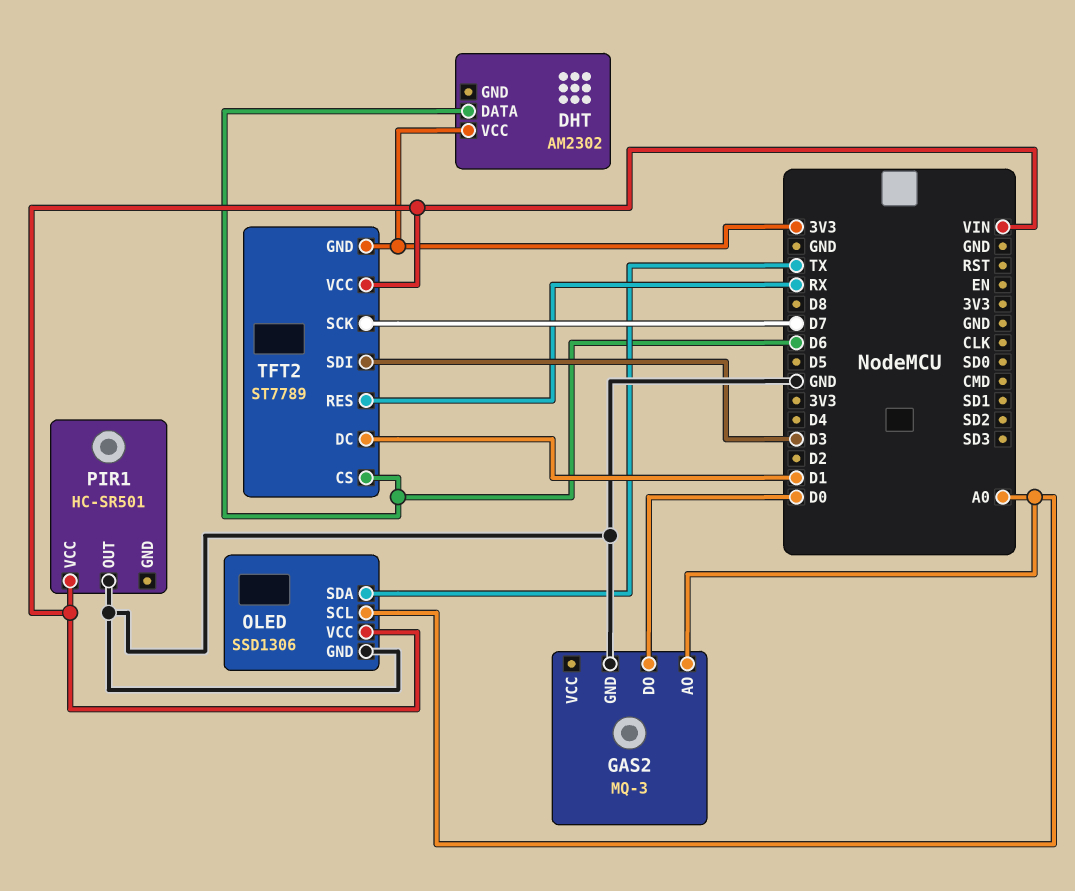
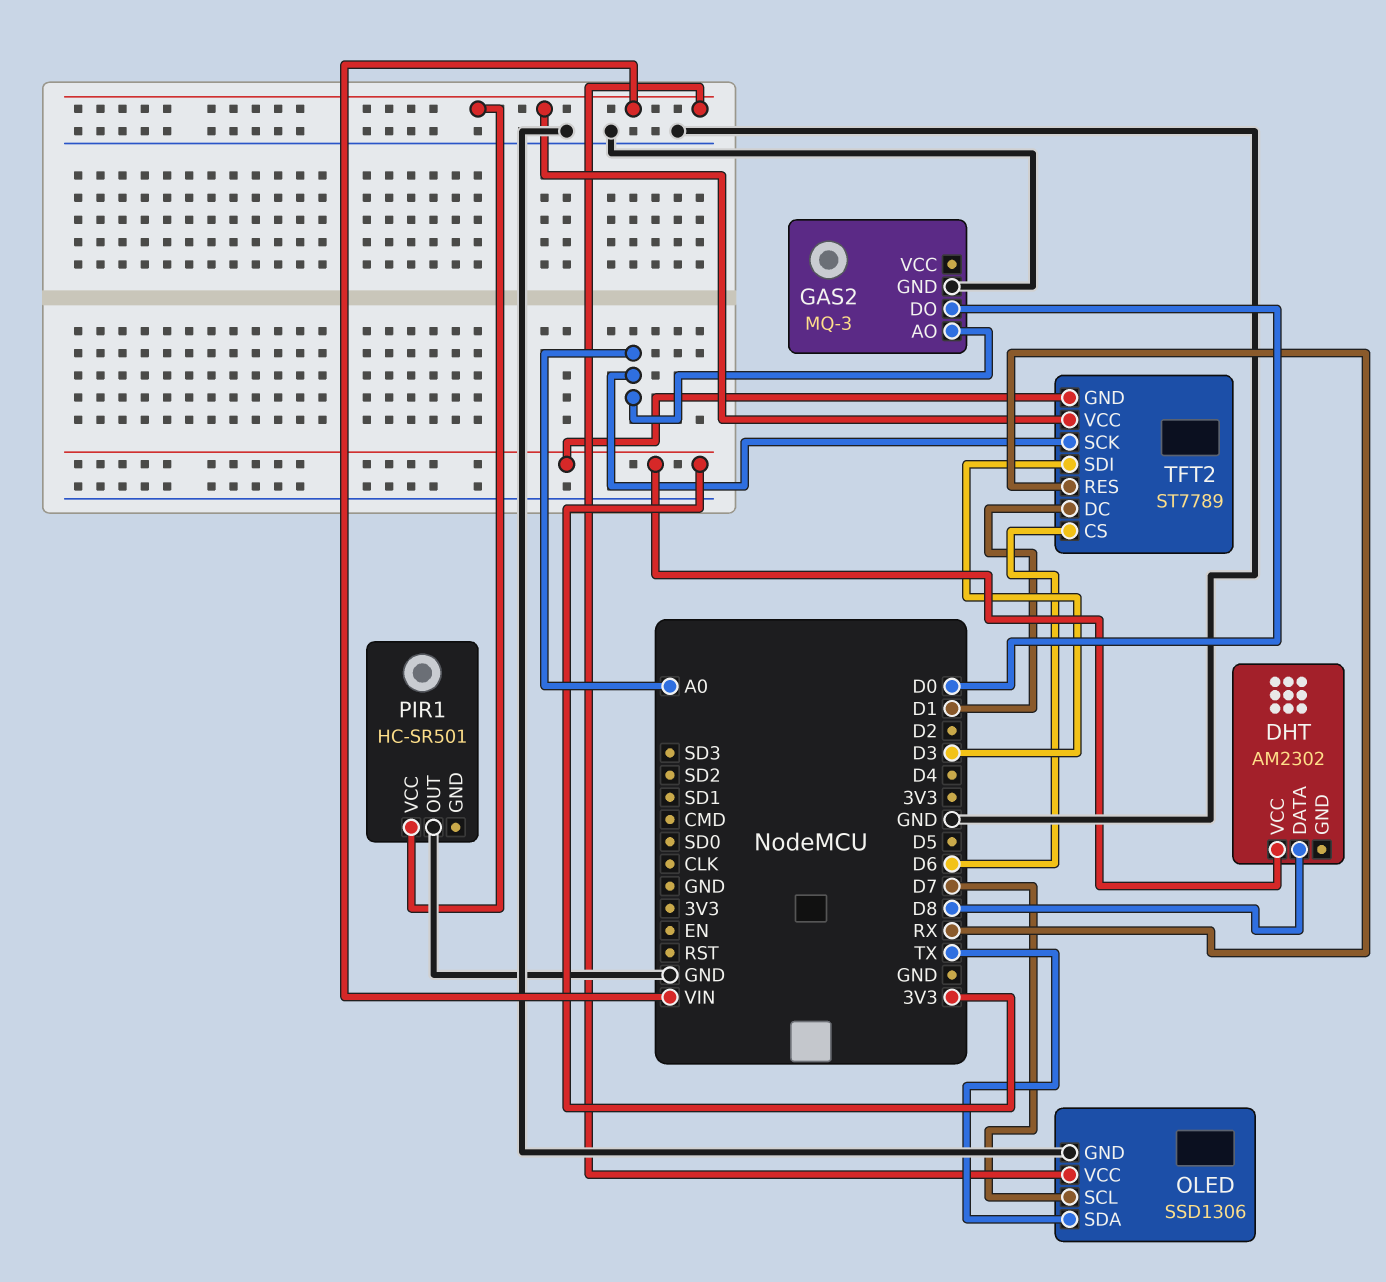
DHT pin DATA: D6 -> D8
OLED pin SCL: A0 -> D7
TFT2 pin SCK: D7 -> A0

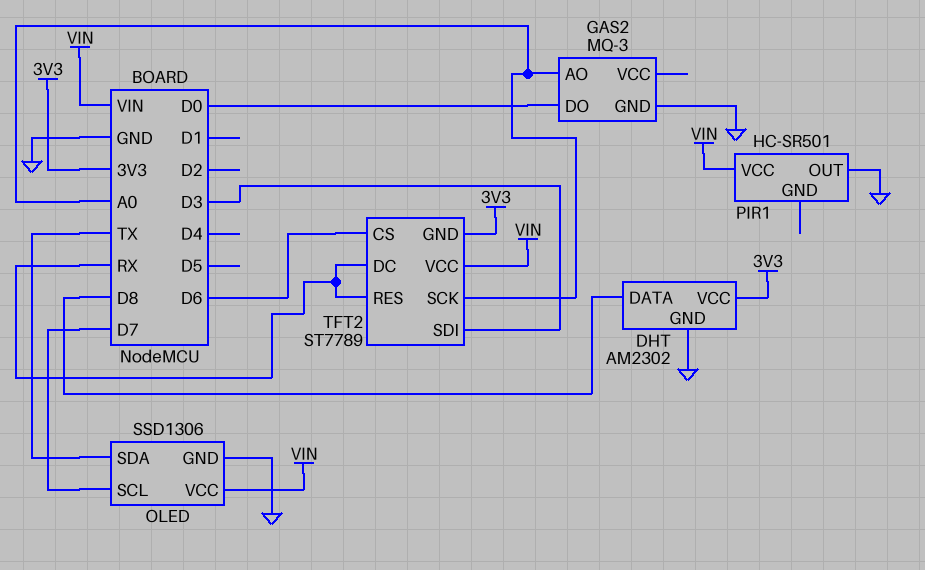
DHT pin GND: none -> GND
TFT2 pin DC: D1 -> RX

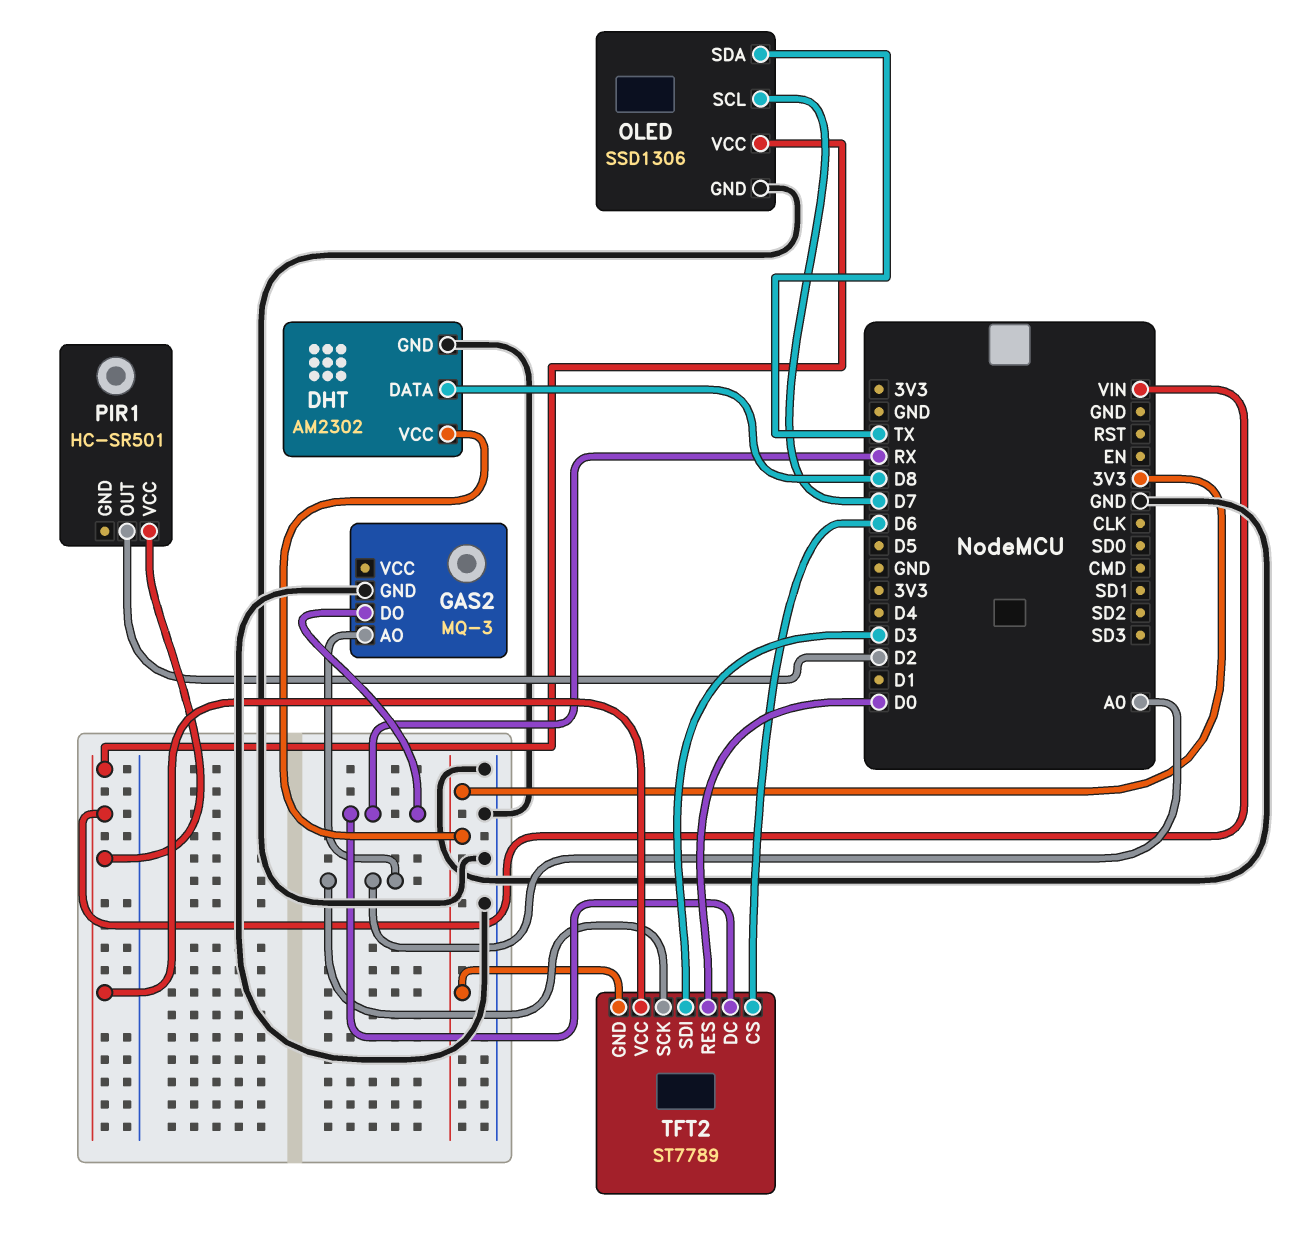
GAS2 pin DO: D0 -> RX
PIR1 pin OUT: GND -> D2
TFT2 pin RES: RX -> D0

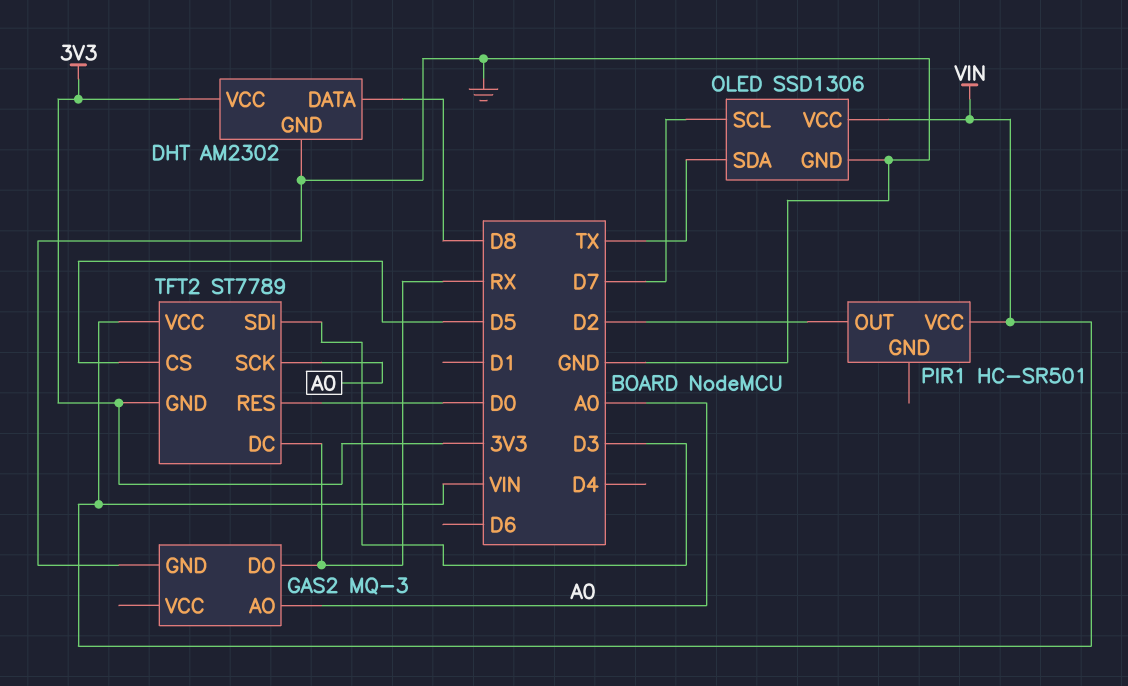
TFT2 pin CS: D6 -> D5

